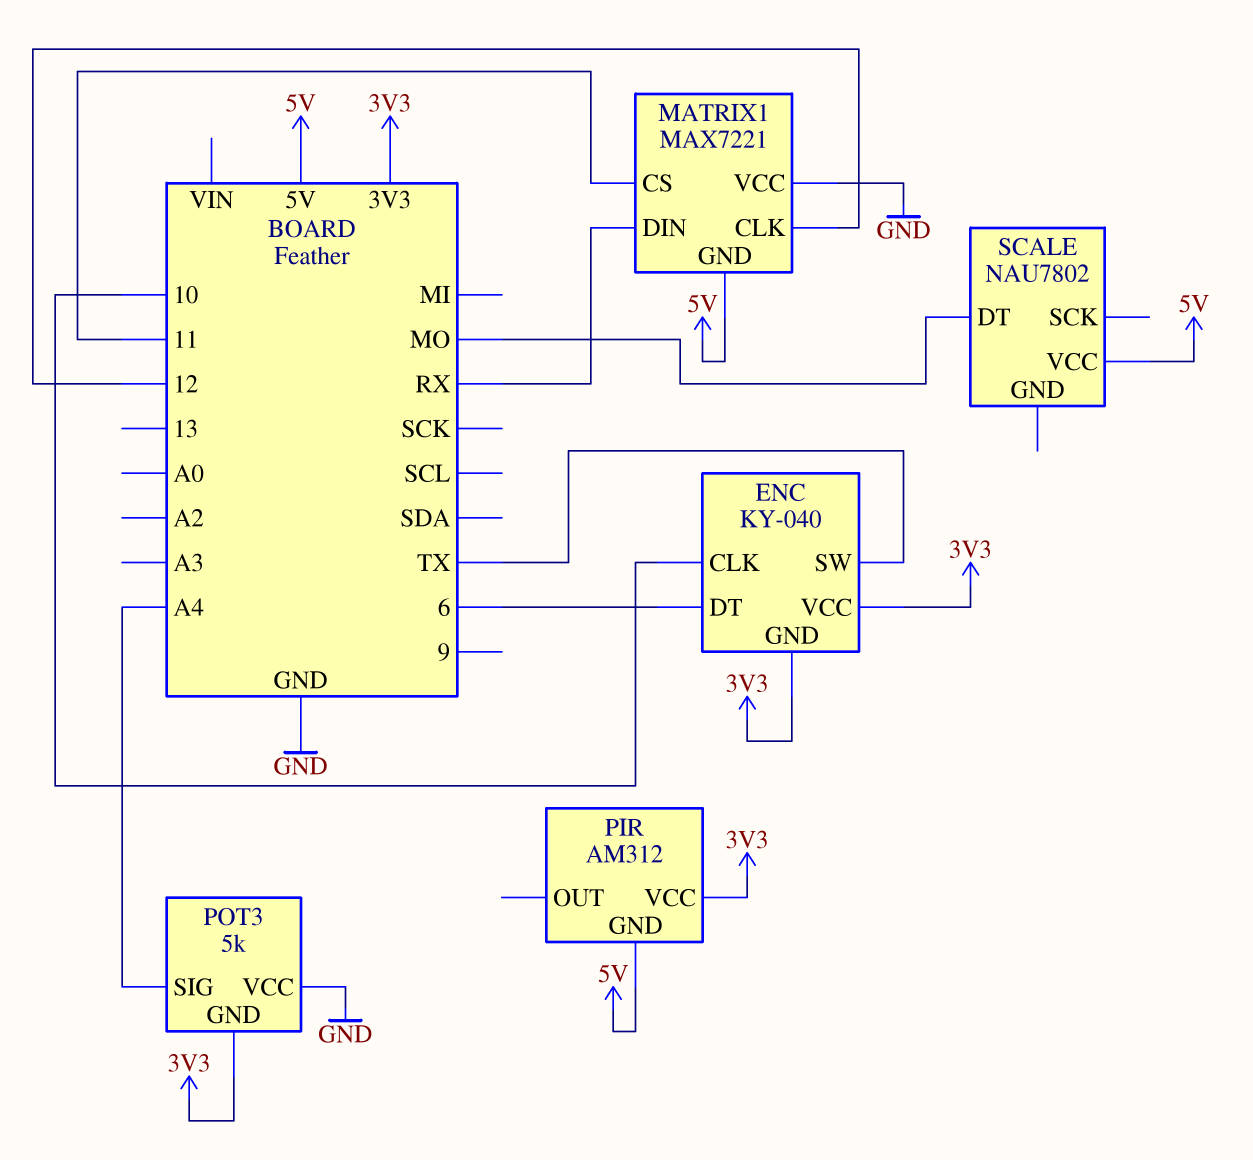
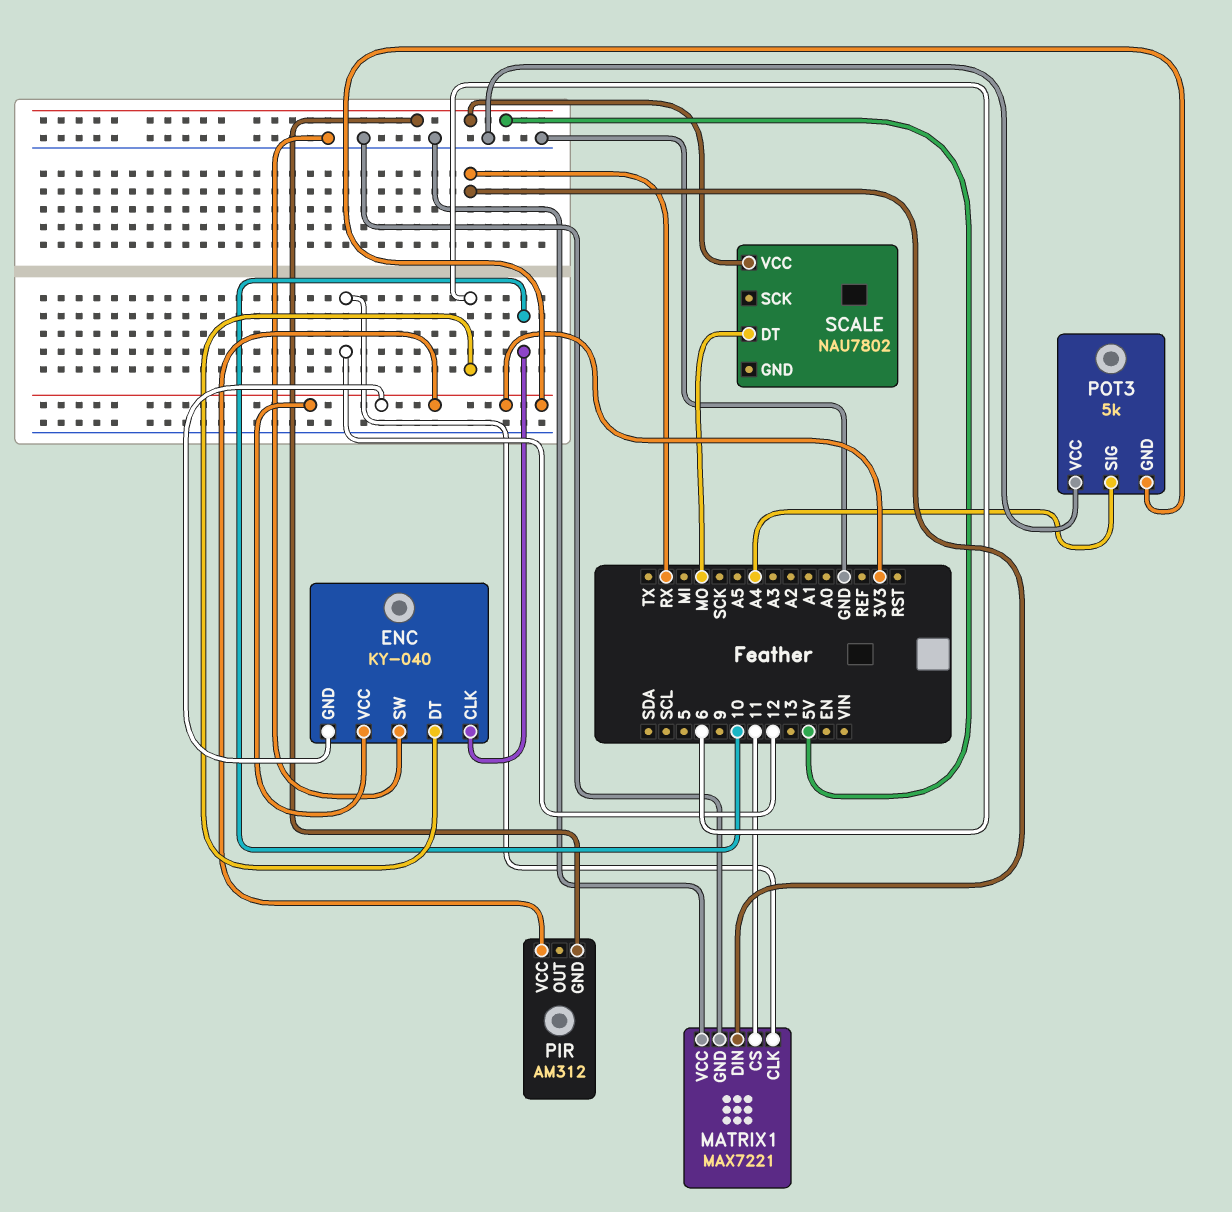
ENC pin SW: TX -> GND
MATRIX1 pin GND: 5V -> GND

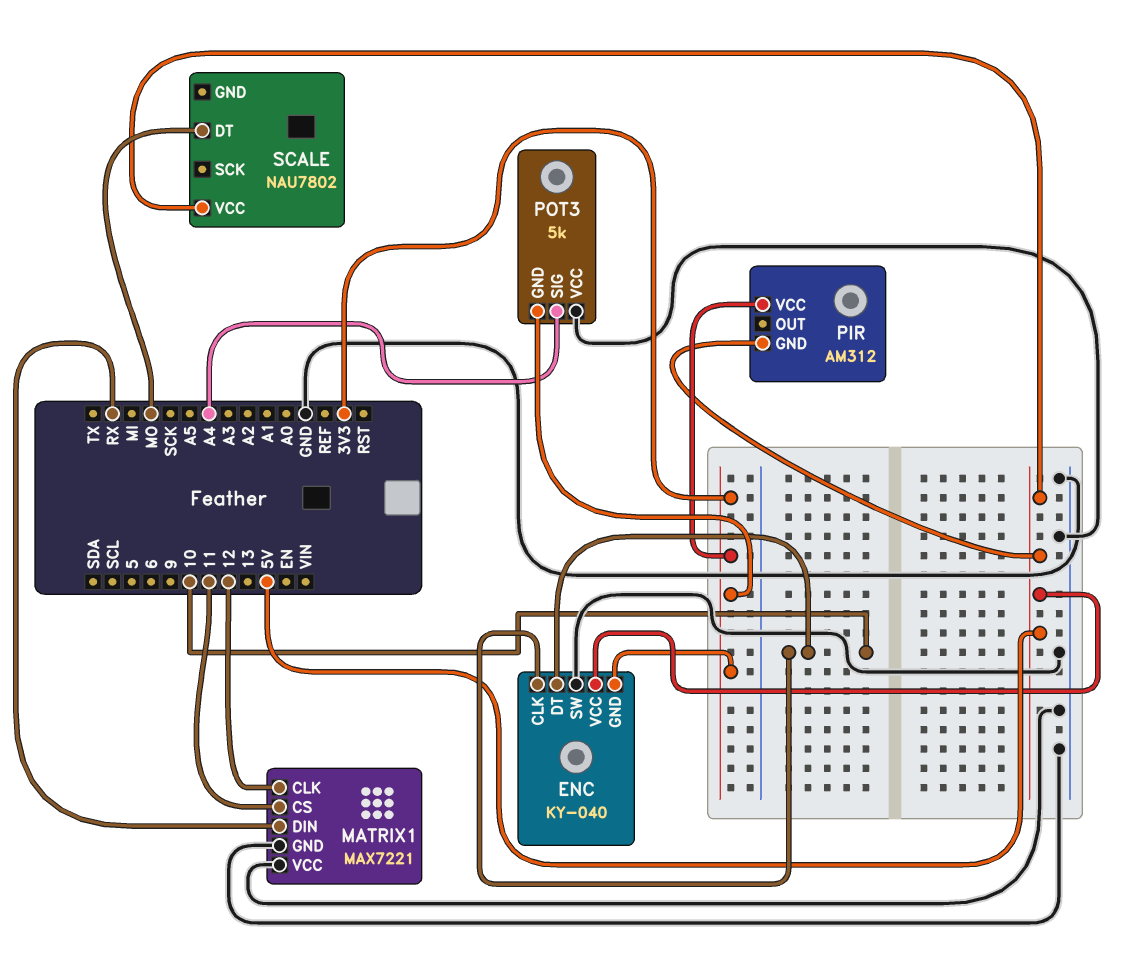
ENC pin DT: 6 -> 10
ENC pin VCC: 3V3 -> 5V

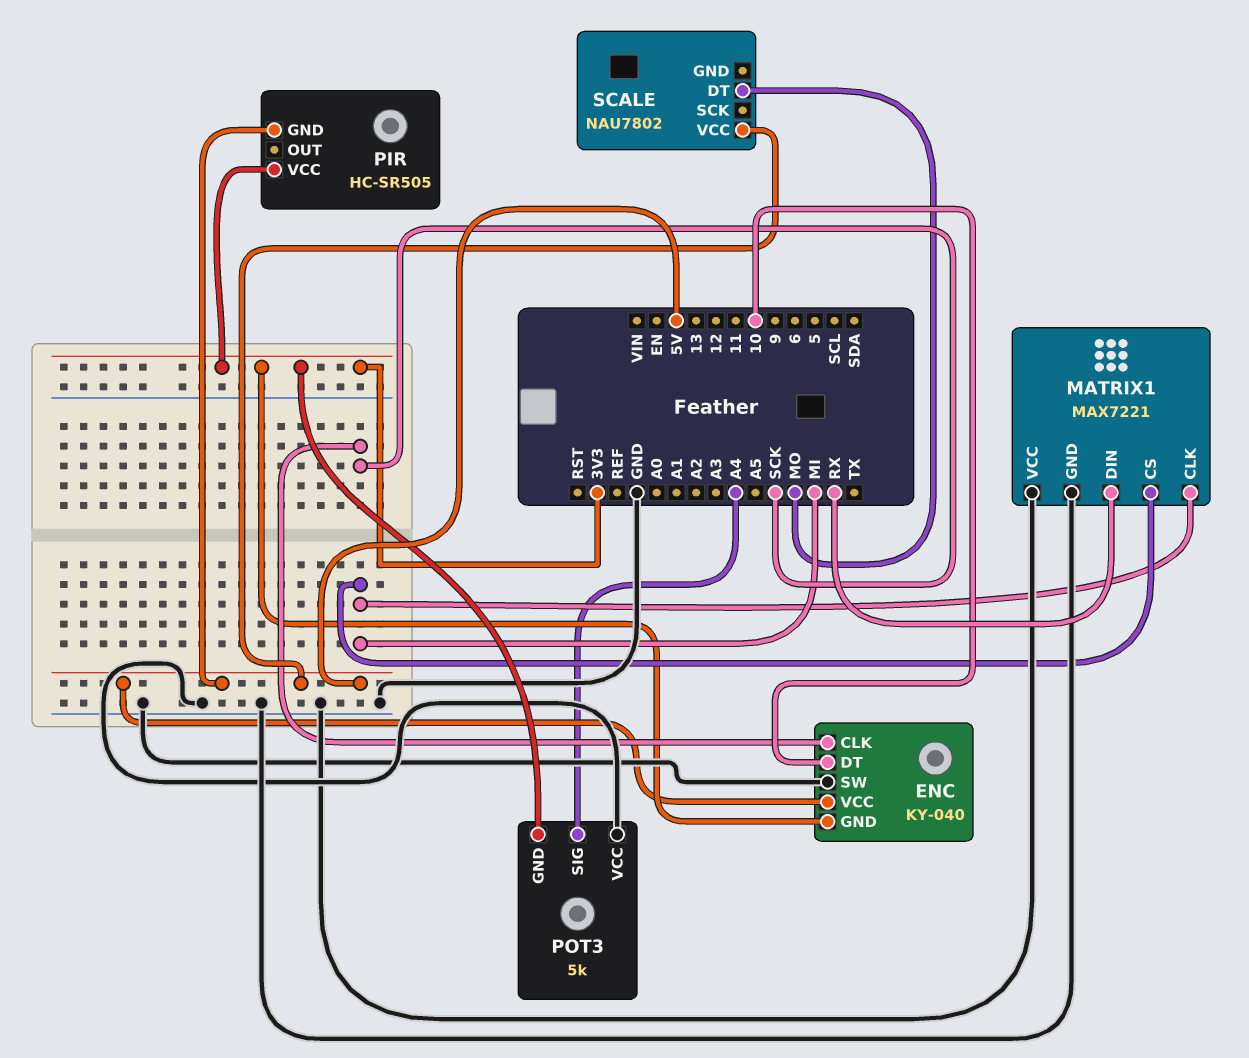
ENC pin CLK: 10 -> SCK
MATRIX1 pin CLK: 12 -> MI
MATRIX1 pin CS: 11 -> MI
PIR: AM312 -> HC-SR505

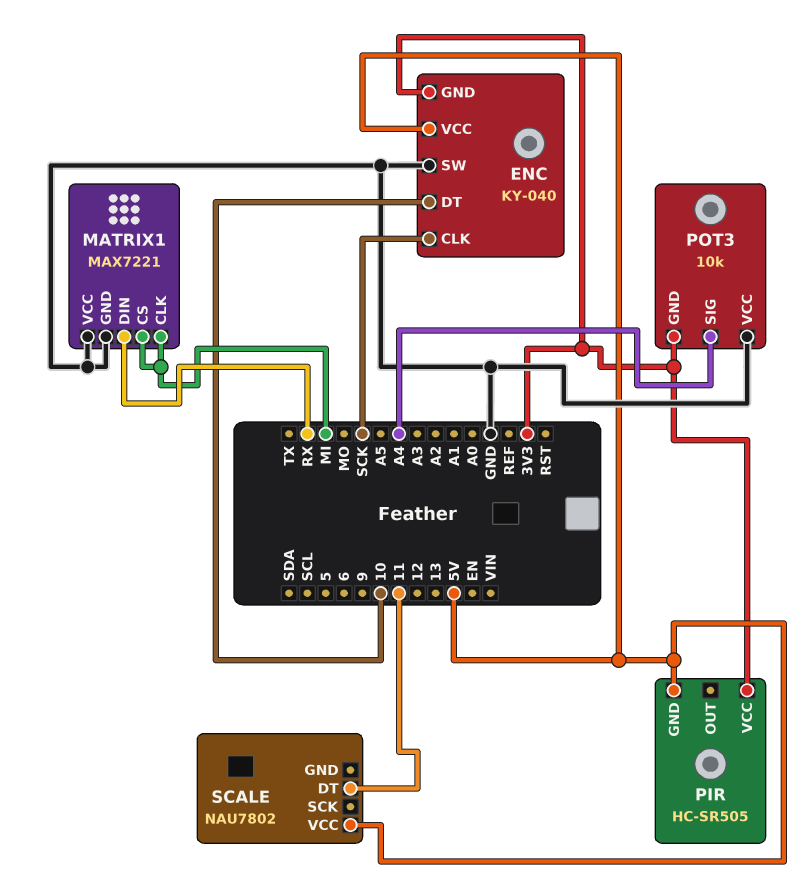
POT3: 5k -> 10k
SCALE pin DT: MO -> 11

